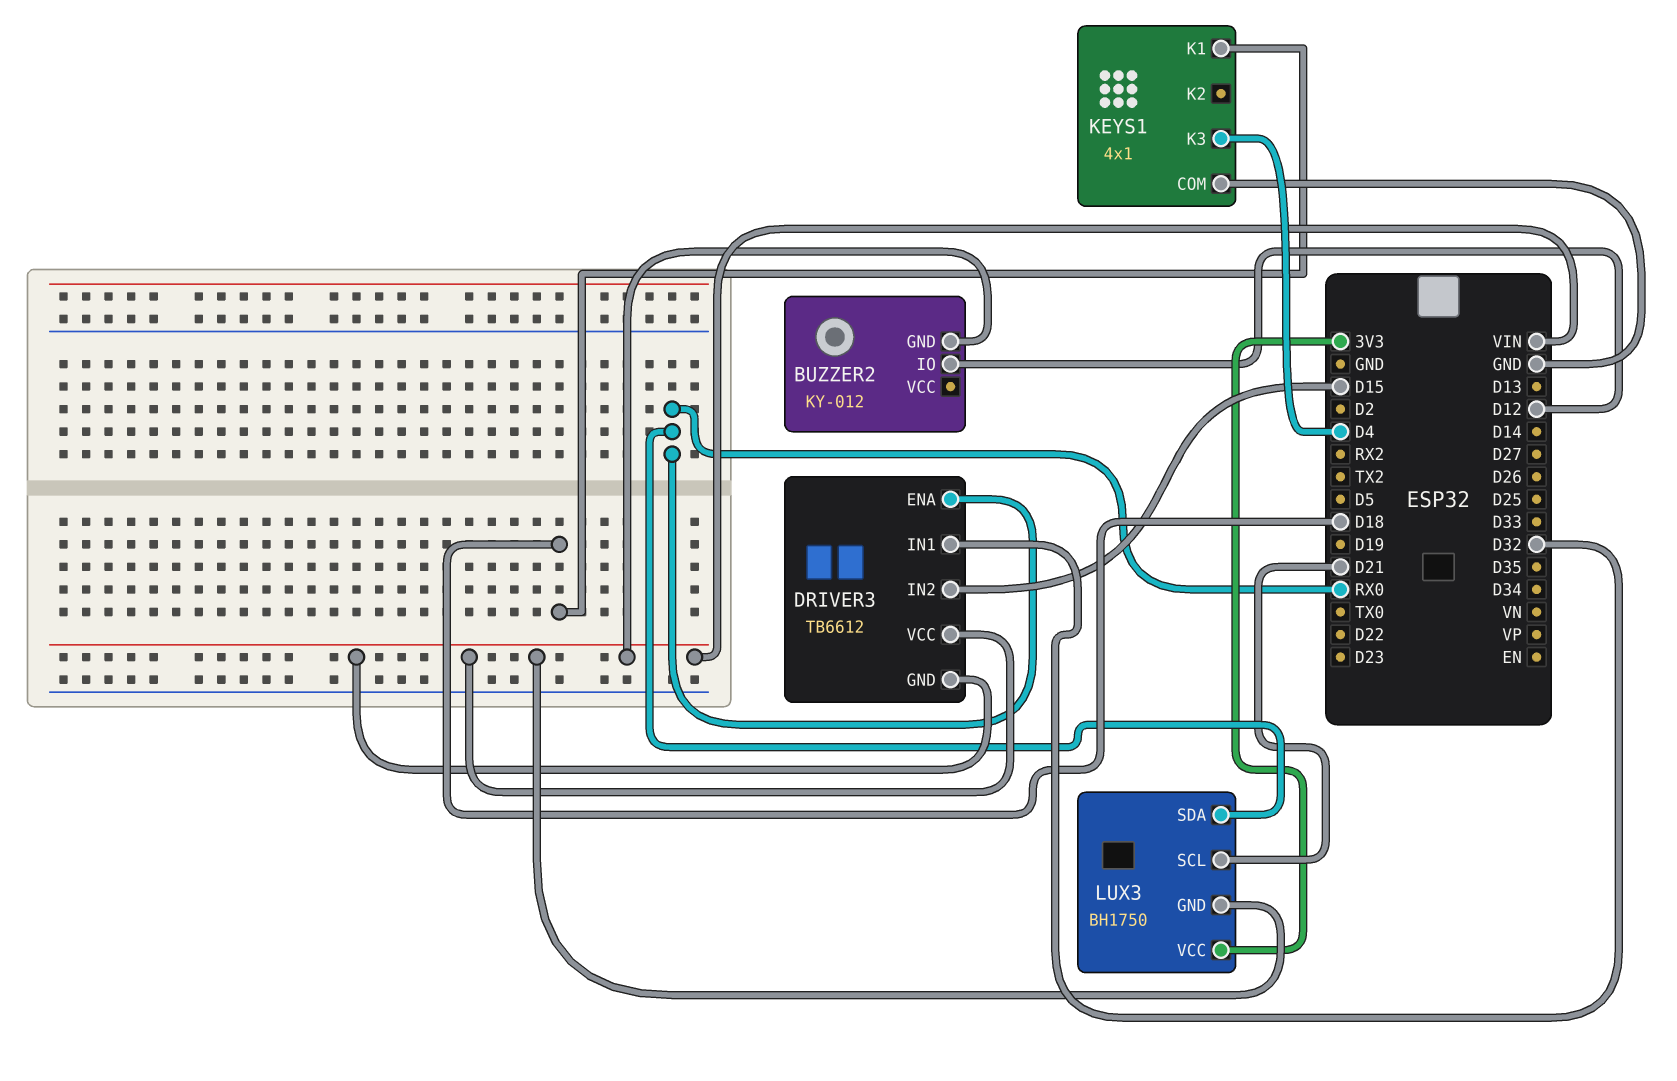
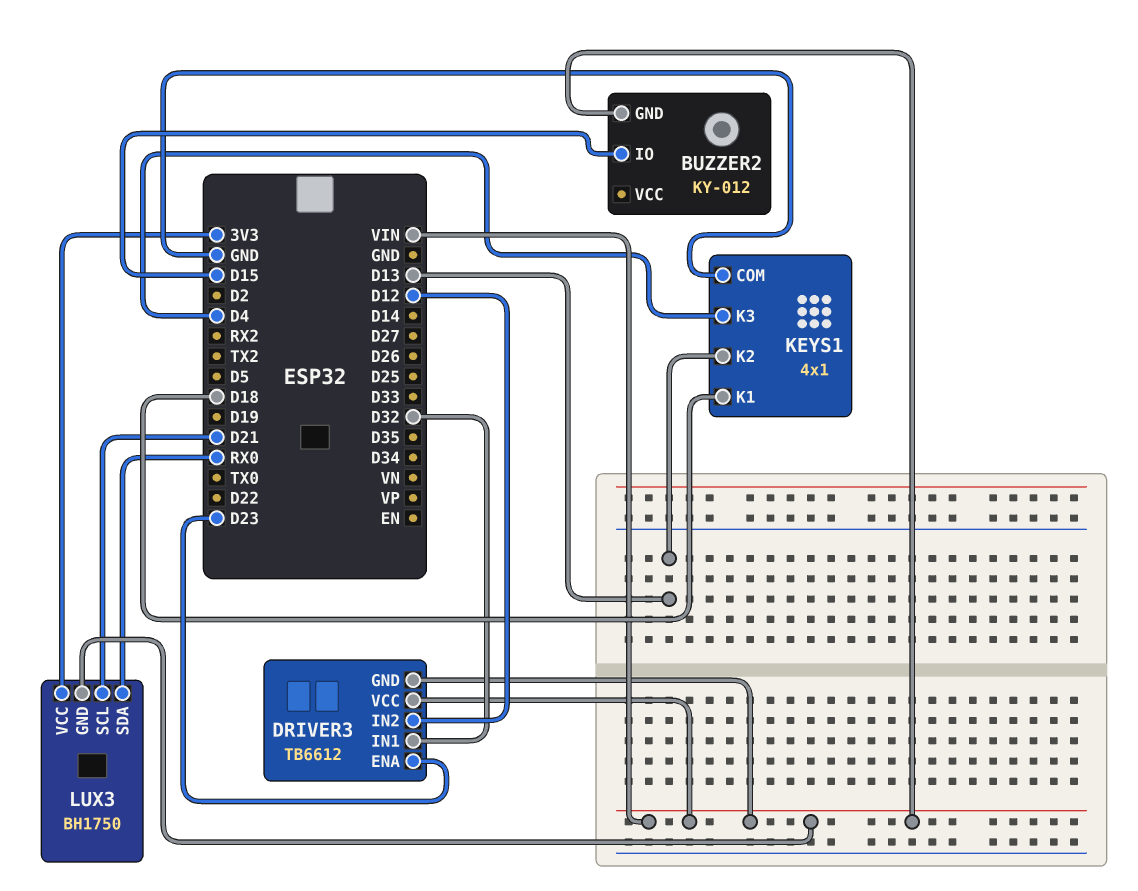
BUZZER2 pin IO: D12 -> D15
DRIVER3 pin ENA: RX0 -> D23
DRIVER3 pin IN2: D15 -> D12
KEYS1 pin K2: none -> D13

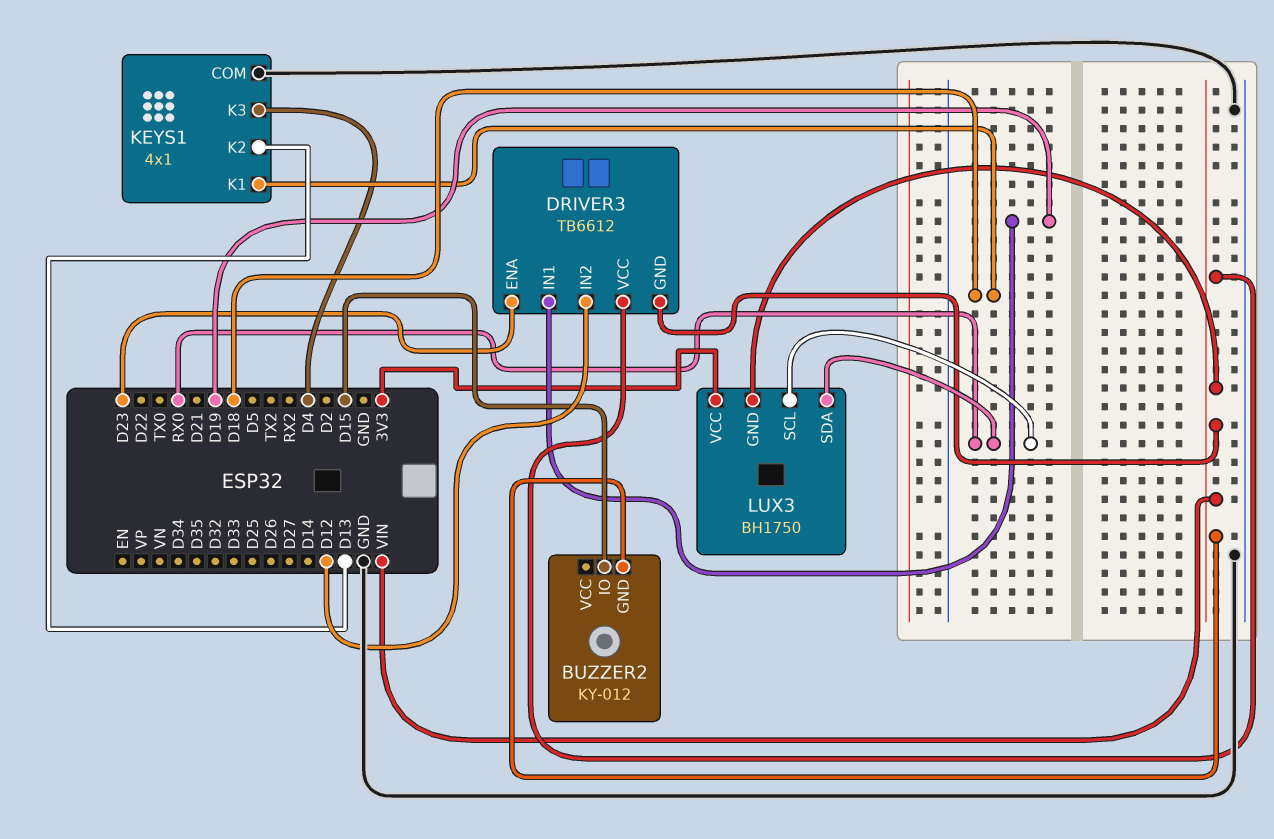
DRIVER3 pin IN1: D32 -> D19
LUX3 pin SCL: D21 -> RX0

